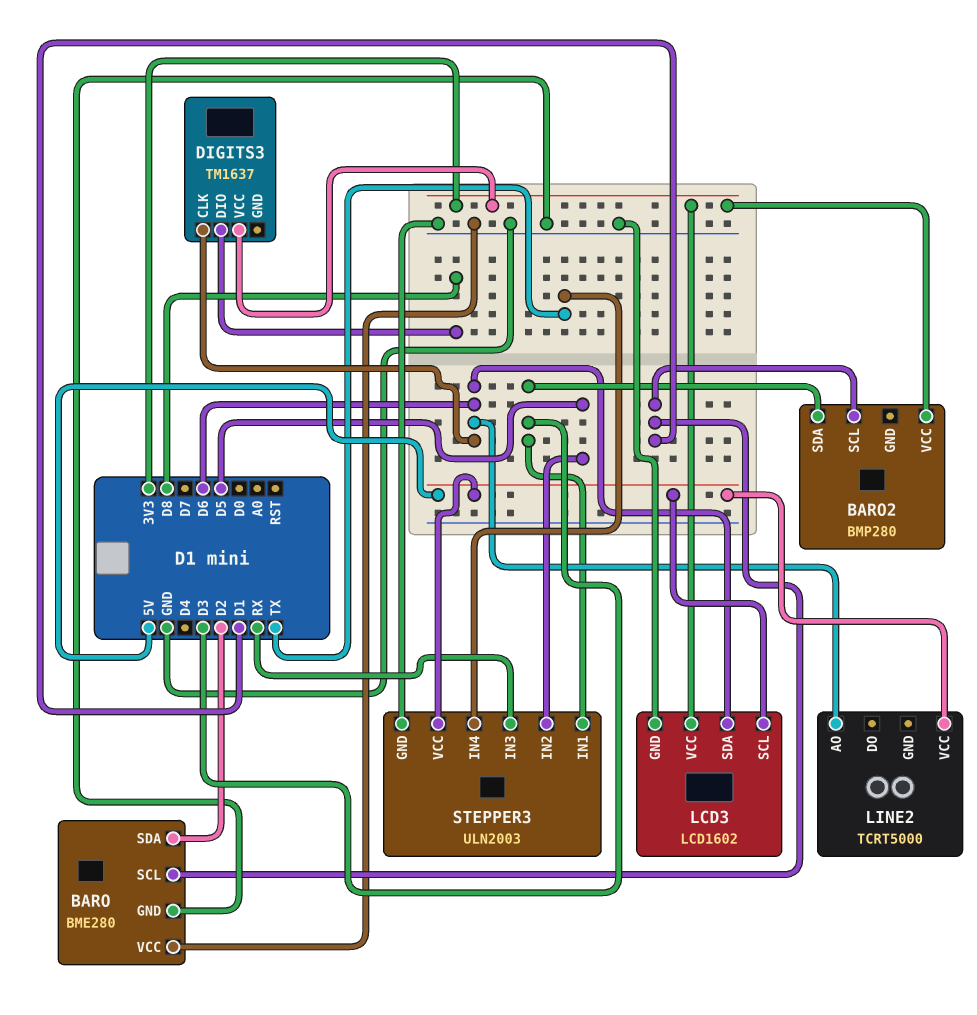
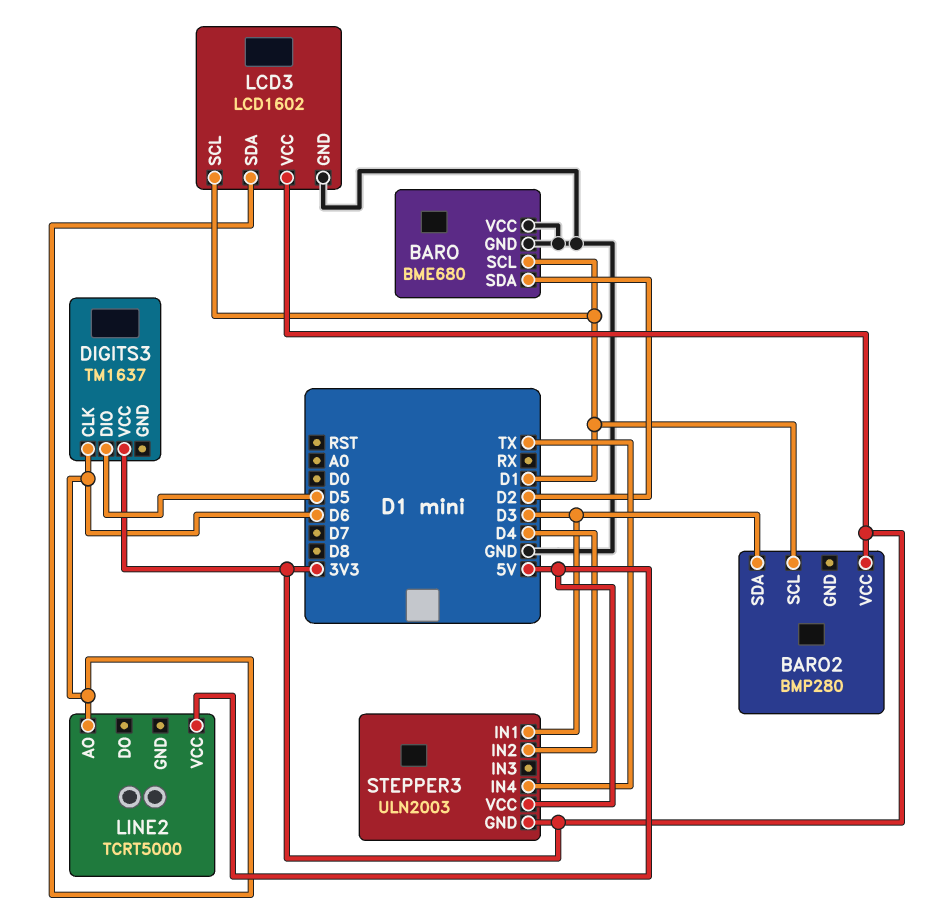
BARO: BME280 -> BME680
DIGITS3 pin DIO: D8 -> D5
LCD3 pin SCL: 5V -> D1
STEPPER3 pin GND: GND -> 3V3
STEPPER3 pin IN2: D5 -> D4
STEPPER3 pin IN3: RX -> none

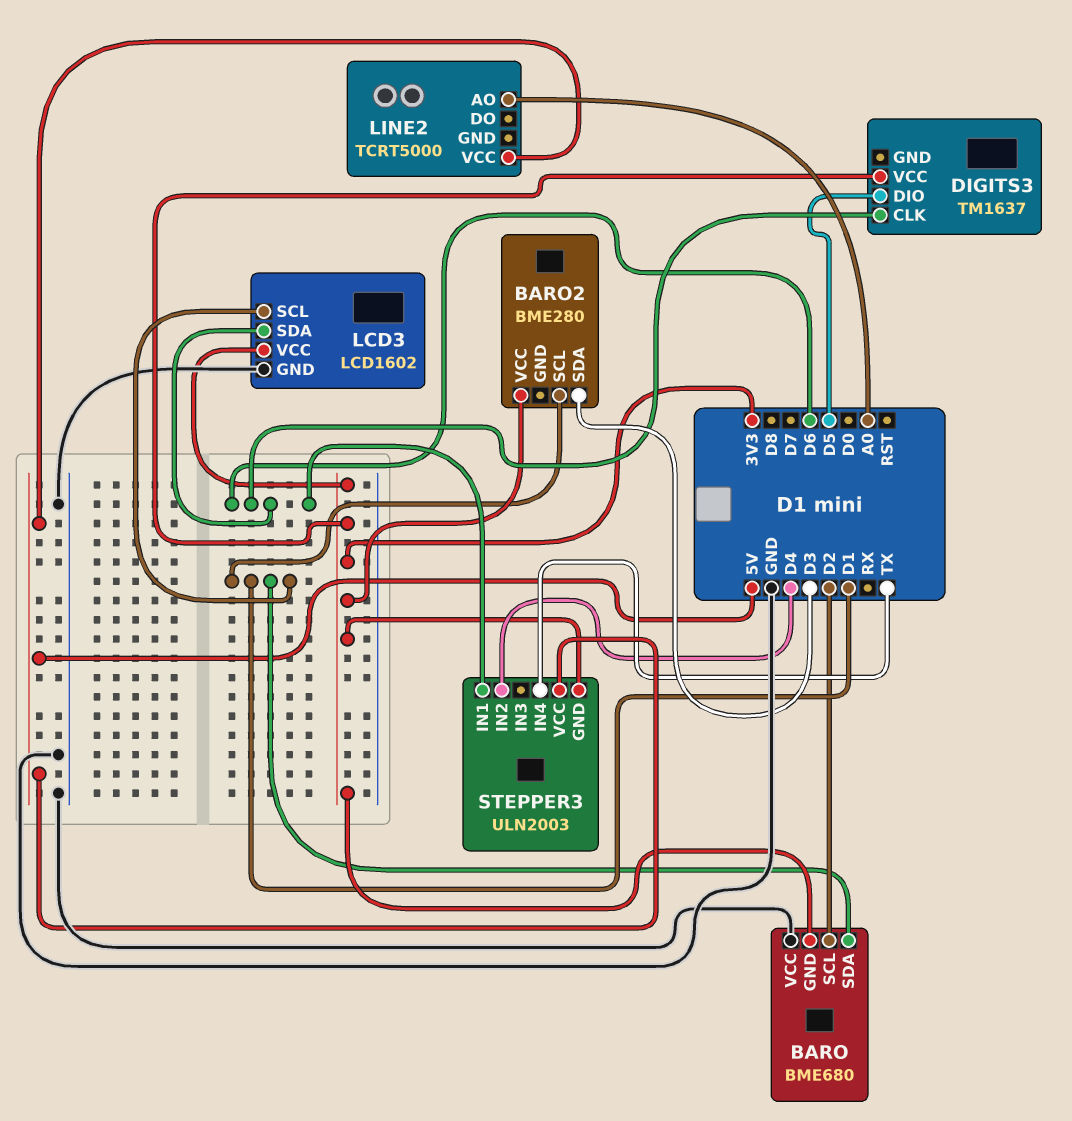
BARO pin GND: GND -> 3V3
BARO pin SCL: D1 -> D2
BARO pin SDA: D2 -> D1
BARO2: BMP280 -> BME280
LINE2 pin AO: D6 -> A0
STEPPER3 pin IN1: D3 -> D6

